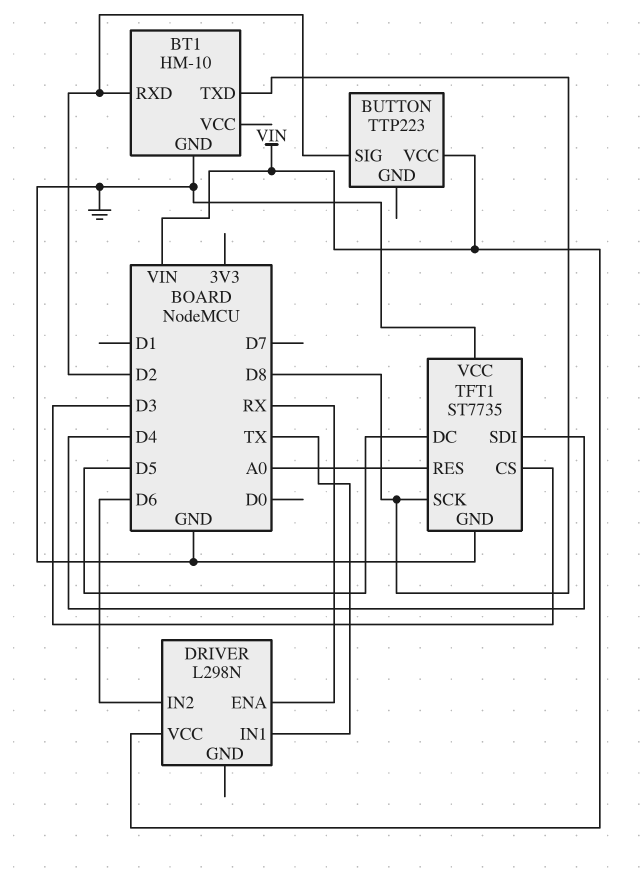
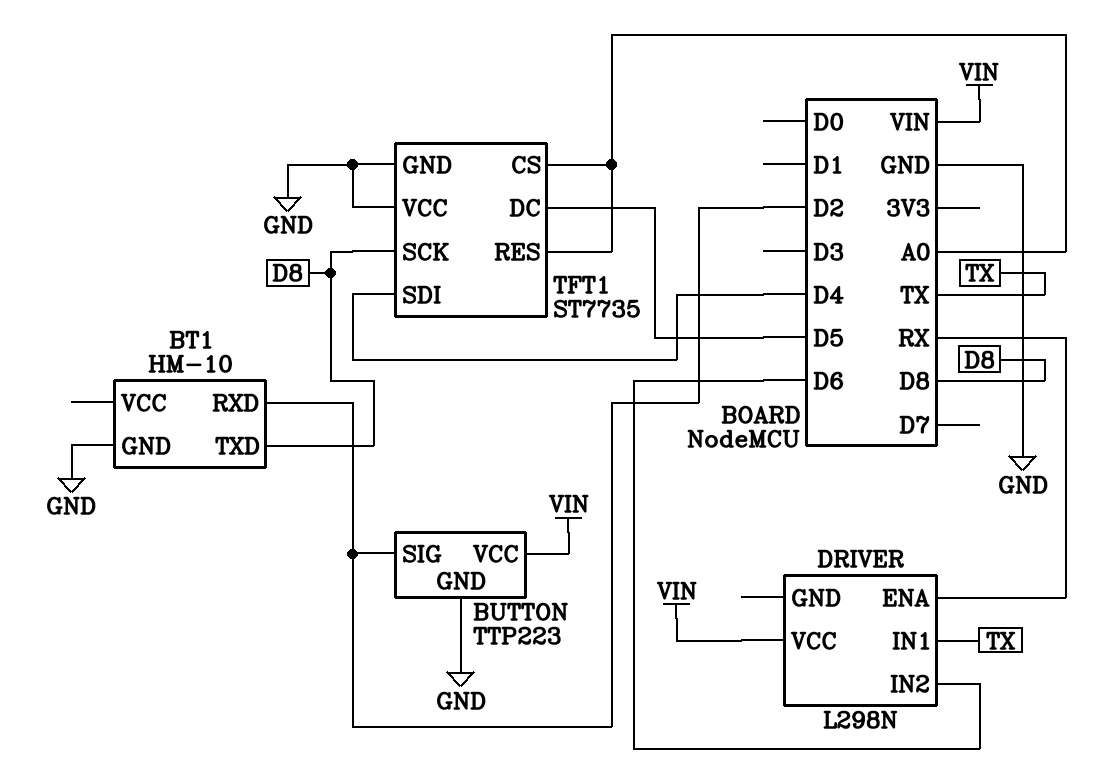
BUTTON pin GND: none -> GND
TFT1 pin CS: D3 -> A0

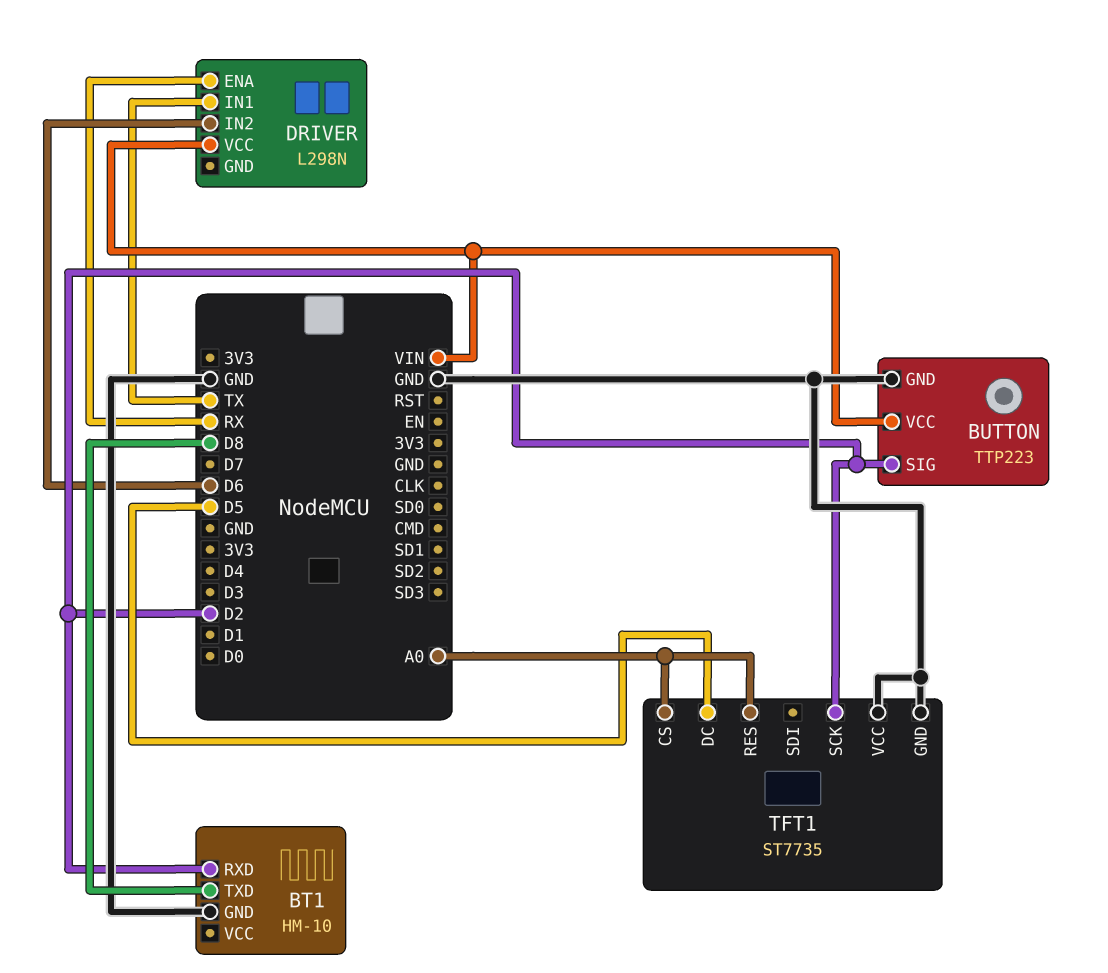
TFT1 pin SCK: D8 -> D2
TFT1 pin SDI: D4 -> none

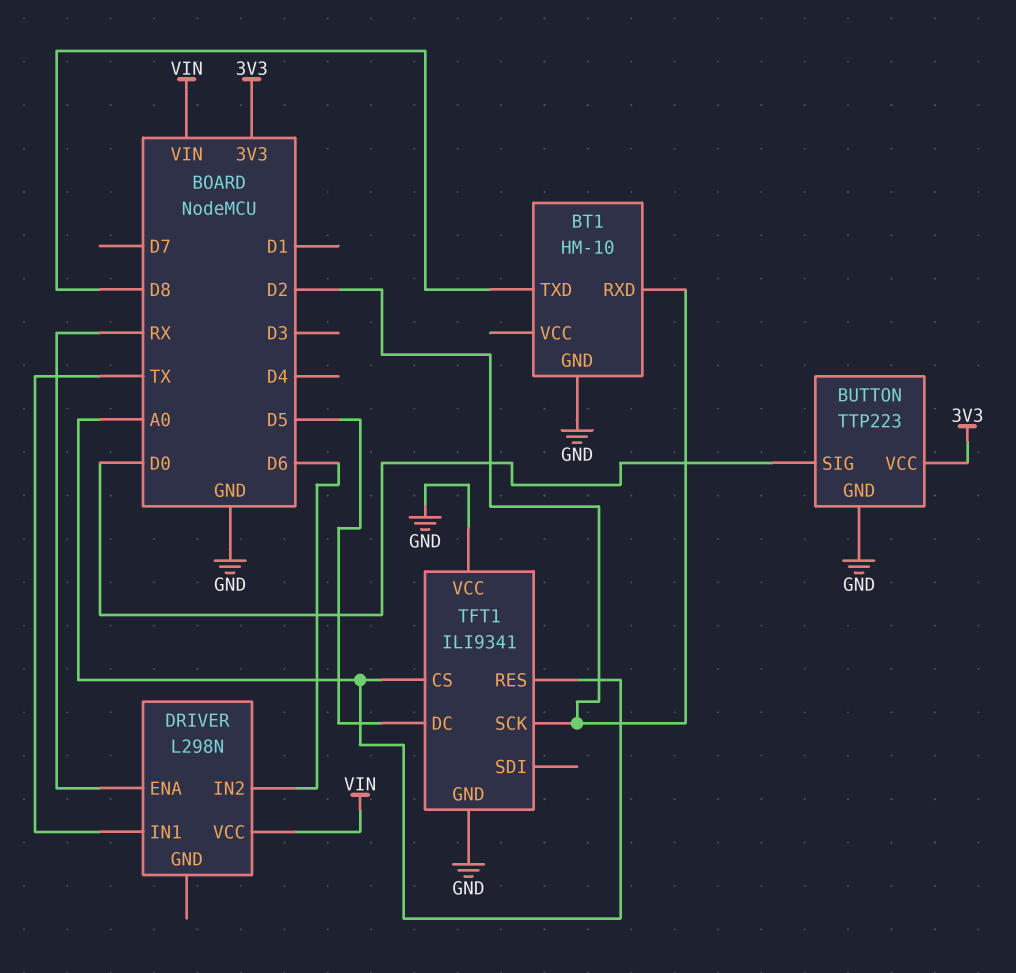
BUTTON pin SIG: D2 -> D0
BUTTON pin VCC: VIN -> 3V3
TFT1: ST7735 -> ILI9341

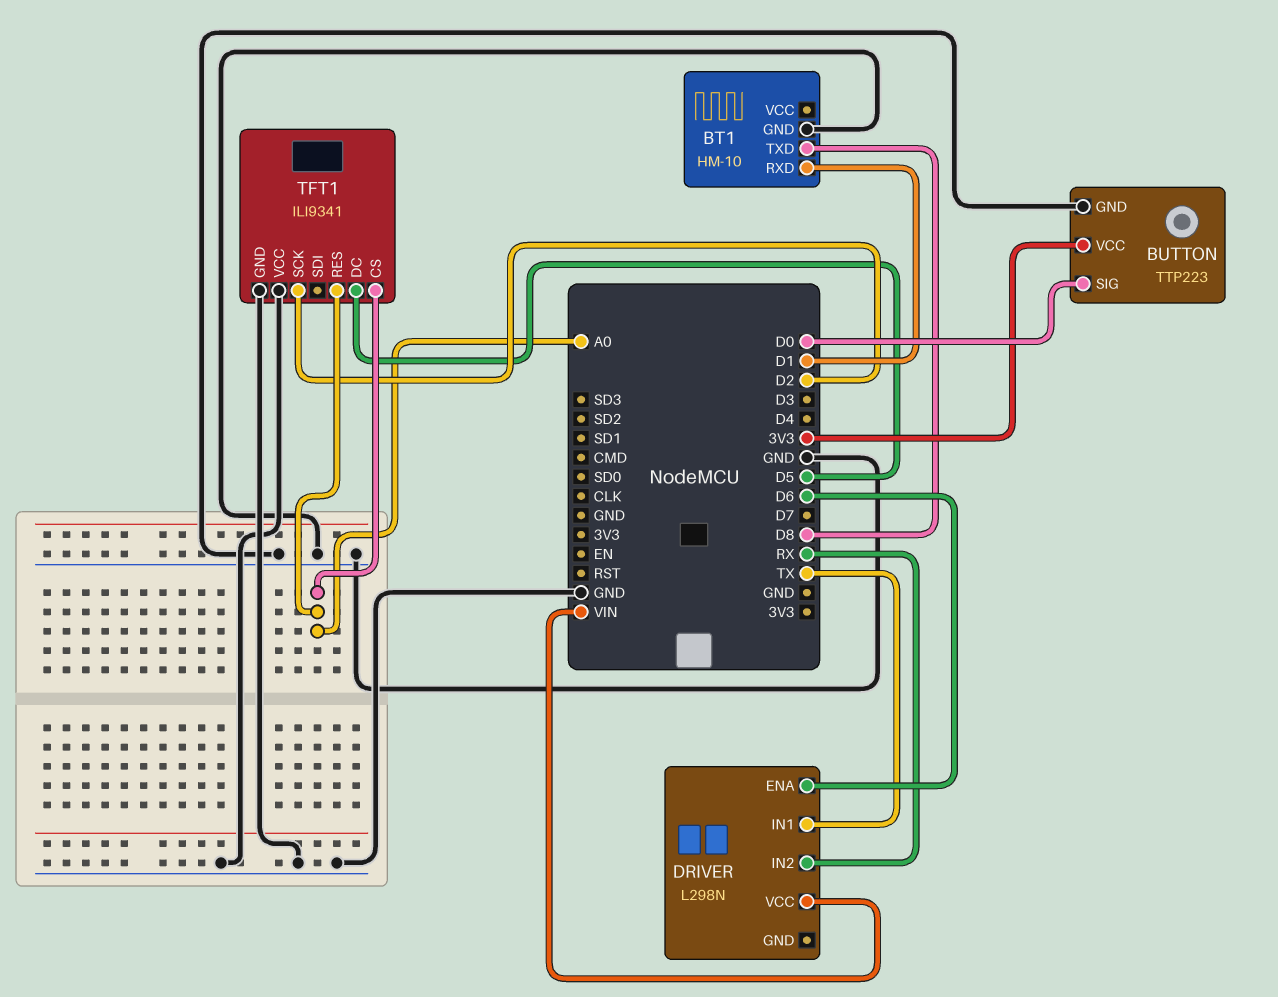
BT1 pin RXD: D2 -> D1
DRIVER pin ENA: RX -> D6
DRIVER pin IN2: D6 -> RX

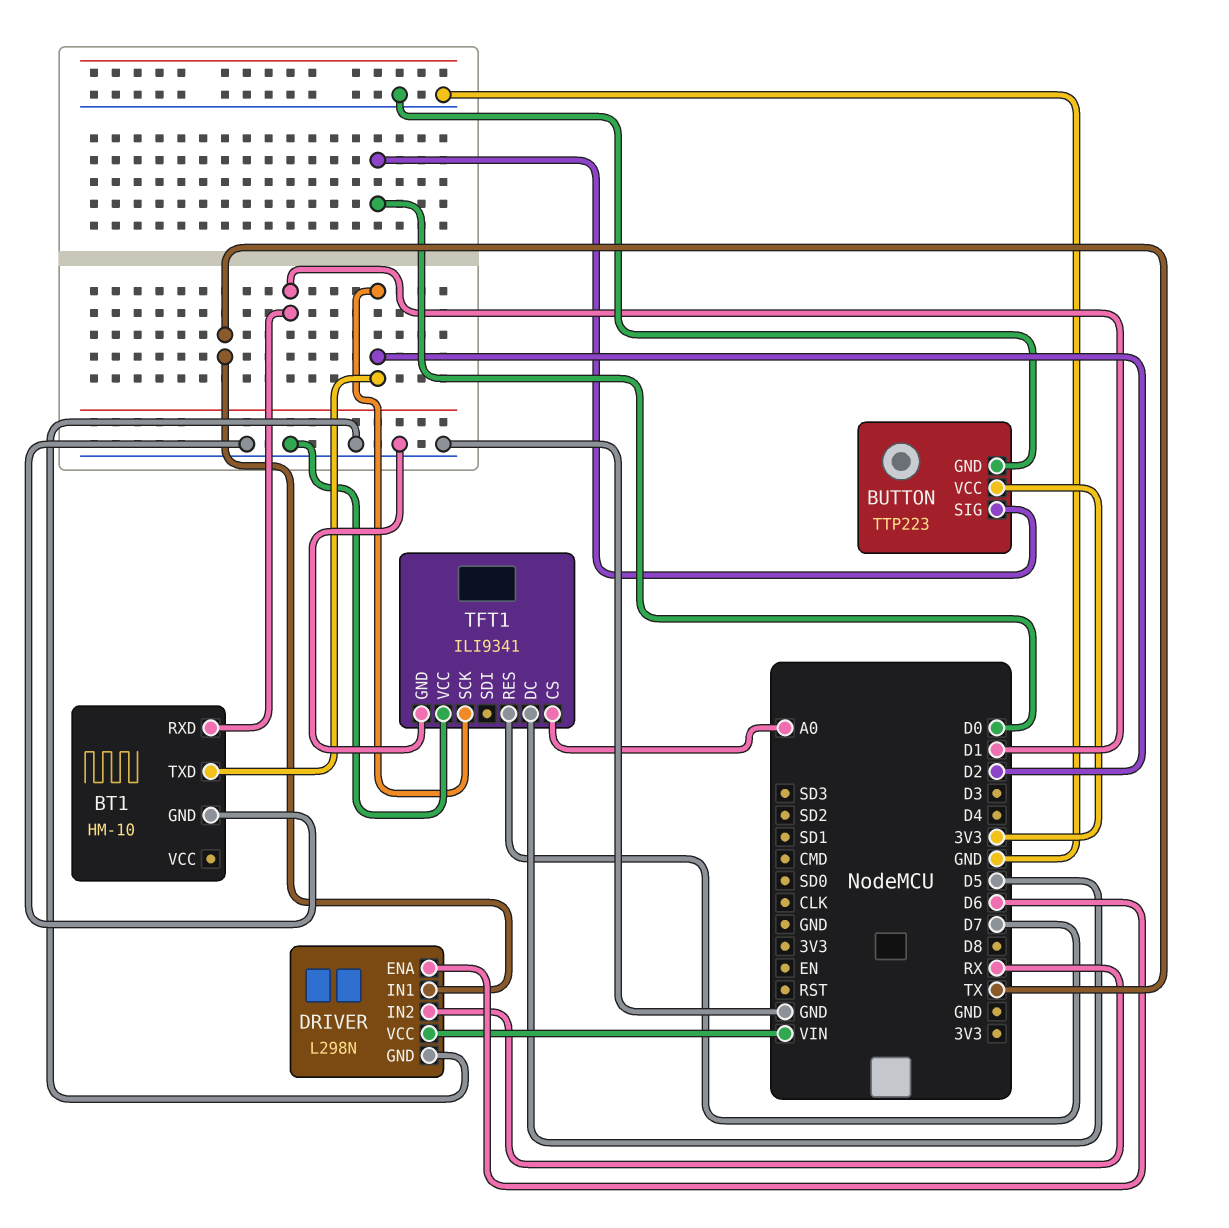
BT1 pin TXD: D8 -> D2
DRIVER pin GND: none -> GND
TFT1 pin RES: A0 -> D7

